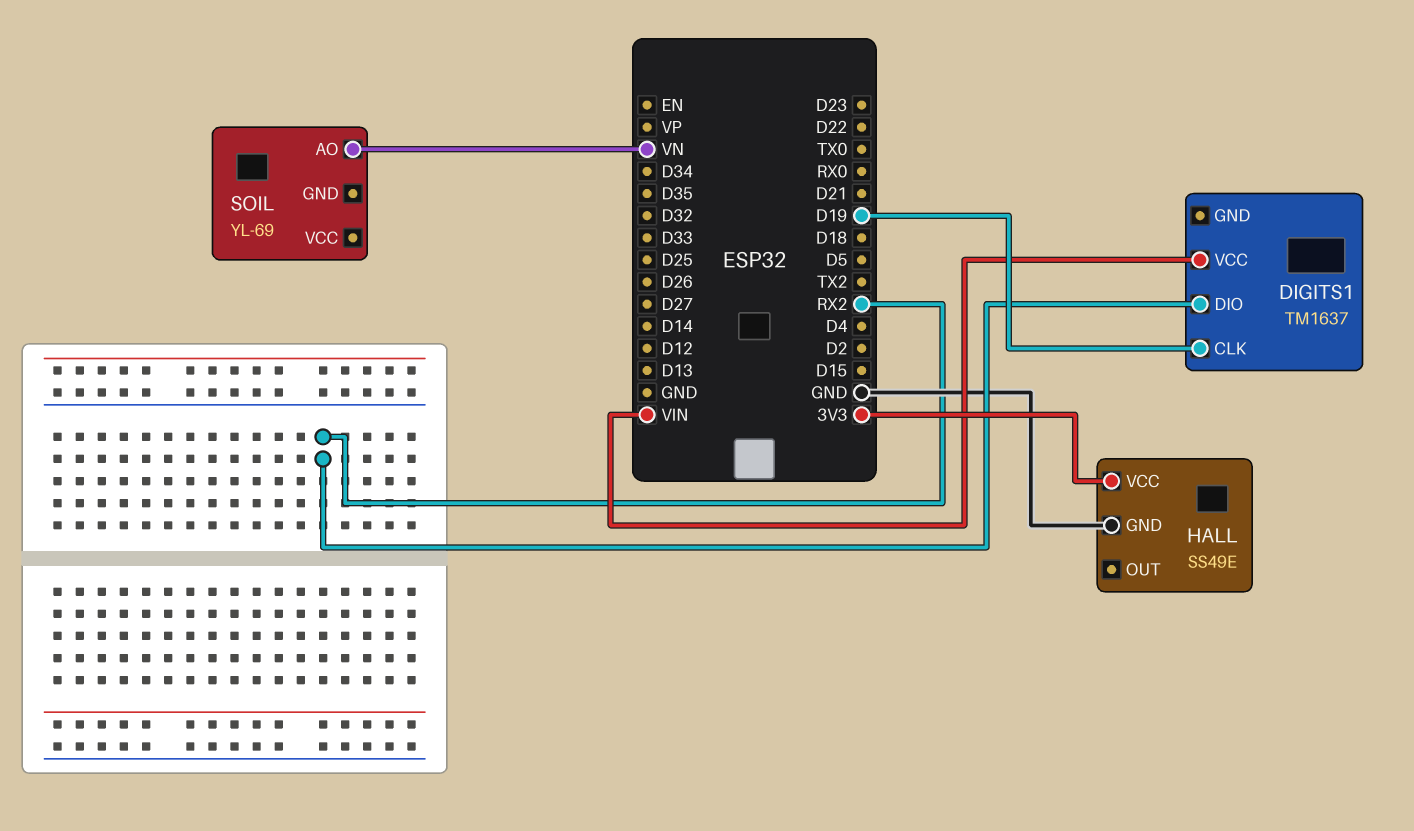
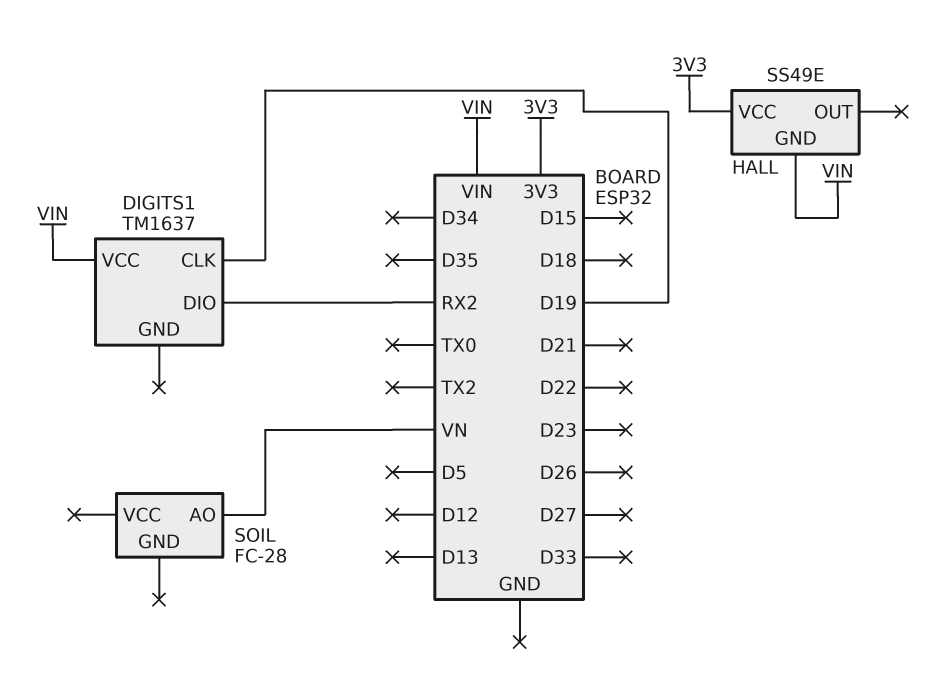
HALL pin GND: GND -> VIN
SOIL: YL-69 -> FC-28

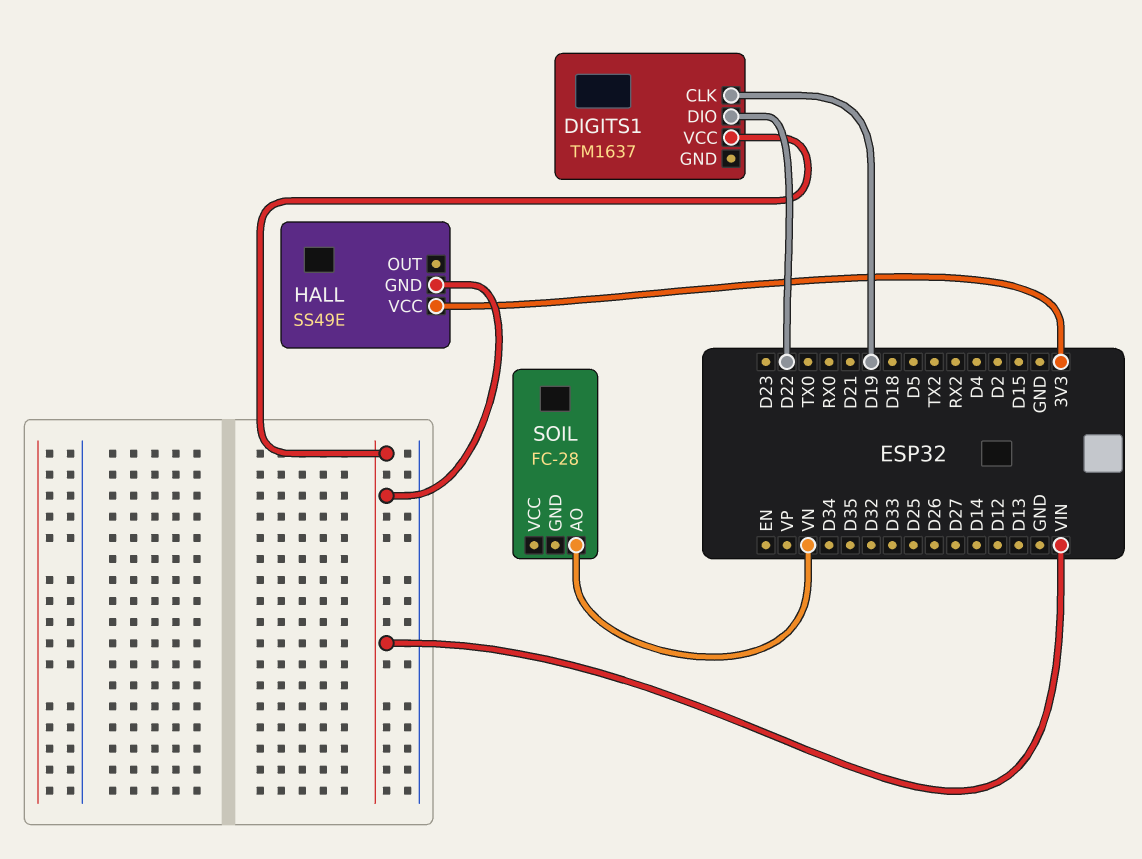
DIGITS1 pin DIO: RX2 -> D22

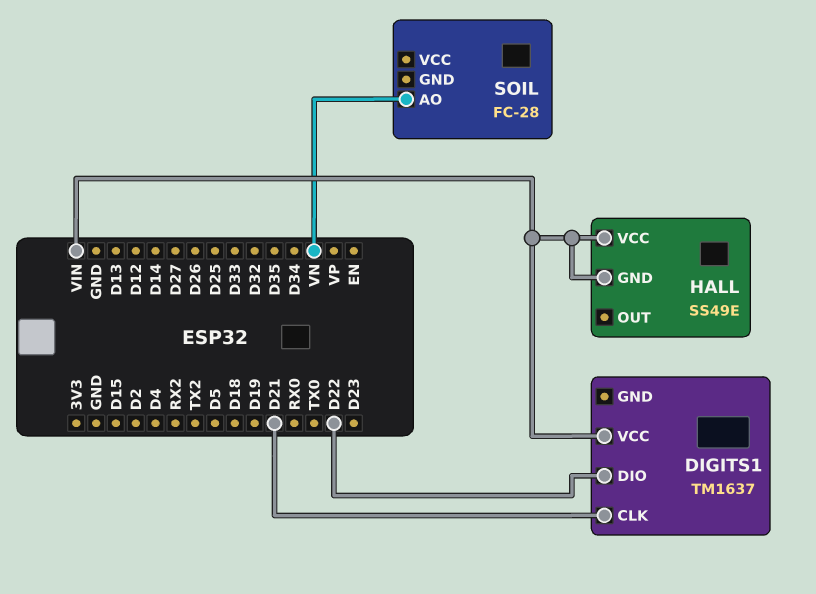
DIGITS1 pin CLK: D19 -> D21
HALL pin VCC: 3V3 -> VIN

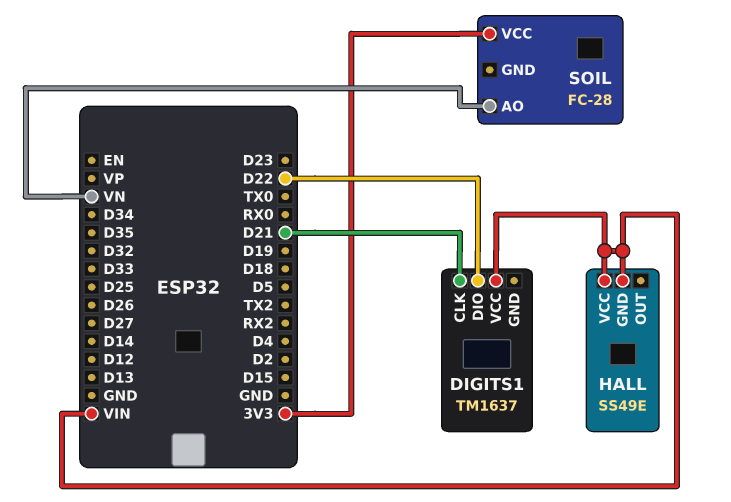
SOIL pin VCC: none -> 3V3

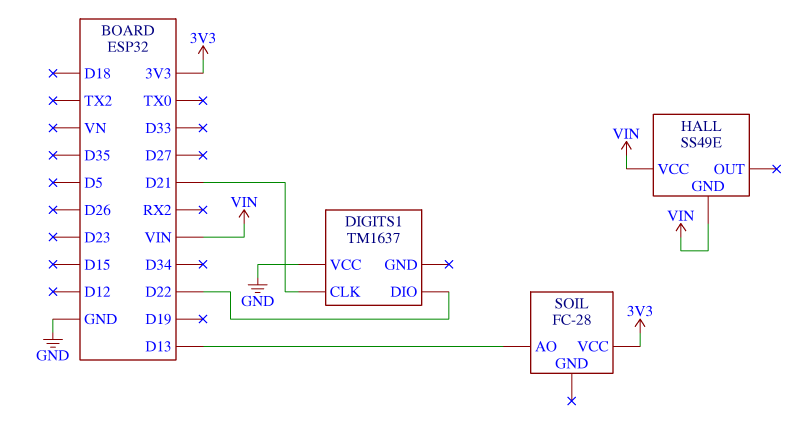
DIGITS1 pin VCC: VIN -> GND
SOIL pin AO: VN -> D13

